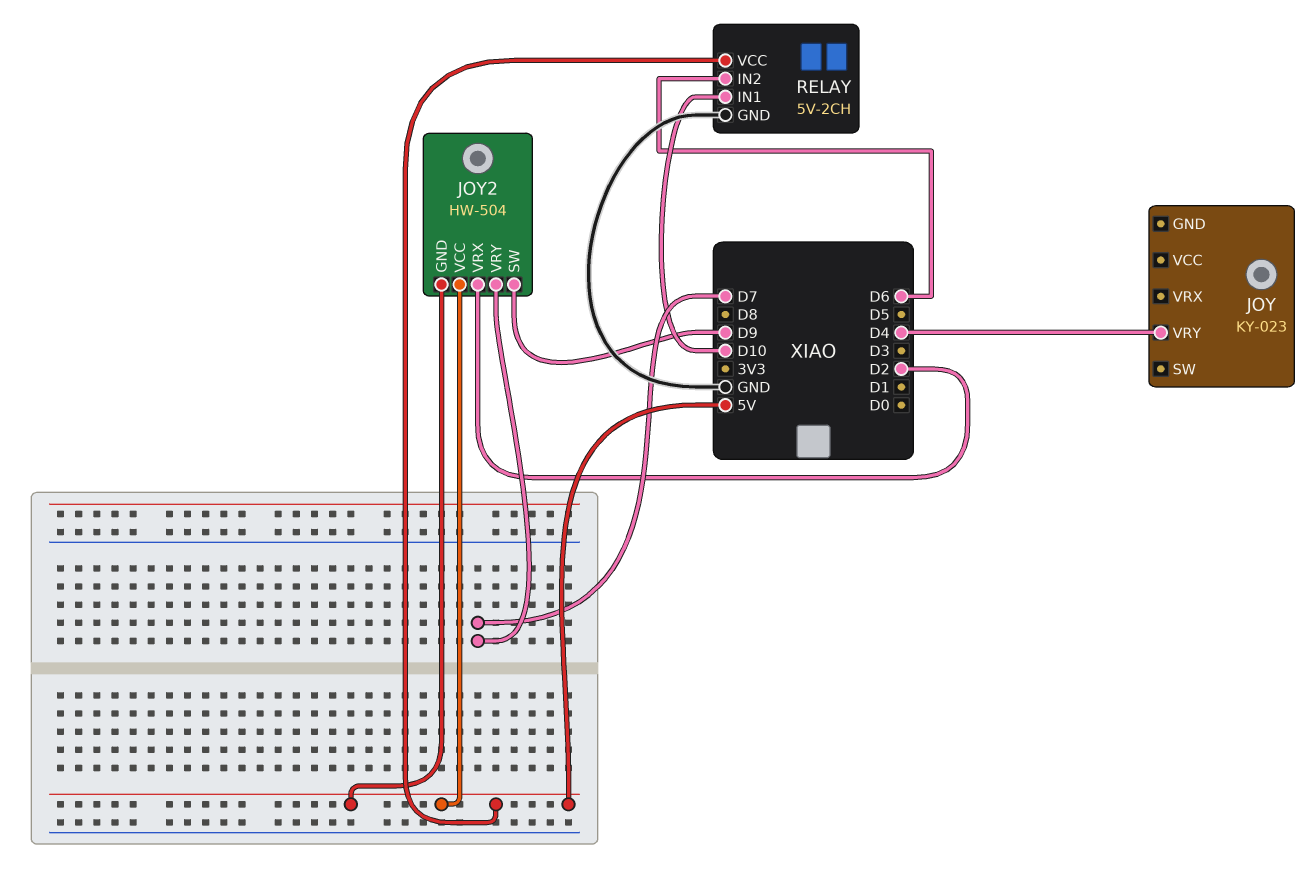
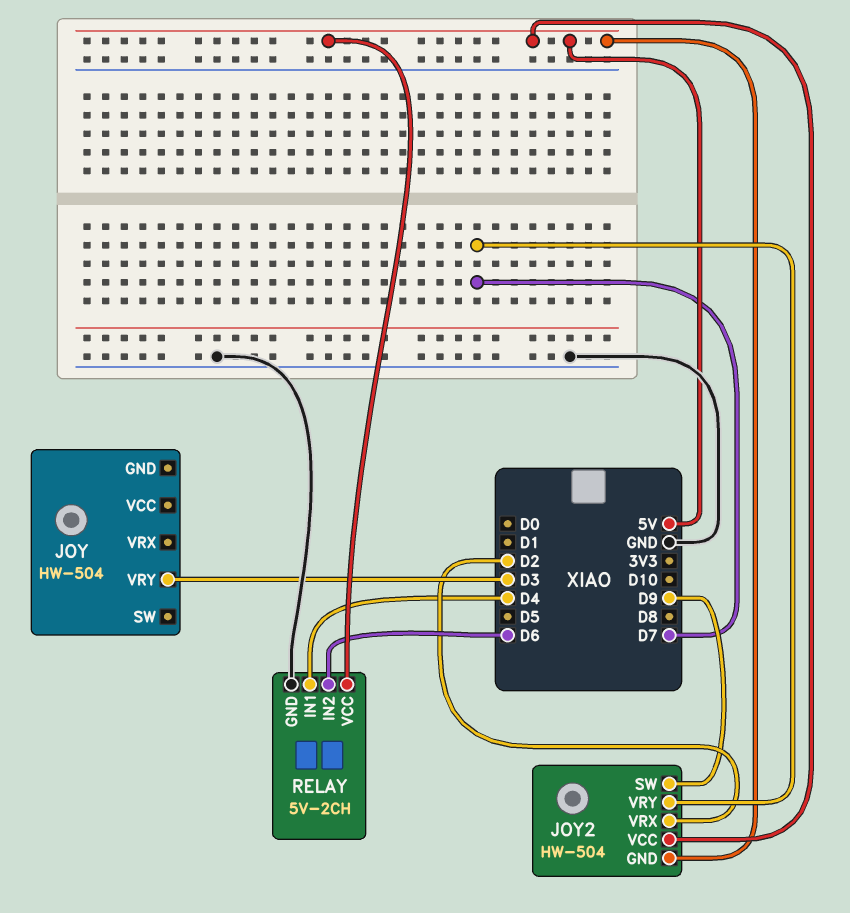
JOY: KY-023 -> HW-504
JOY pin VRY: D4 -> D3
RELAY pin IN1: D10 -> D4

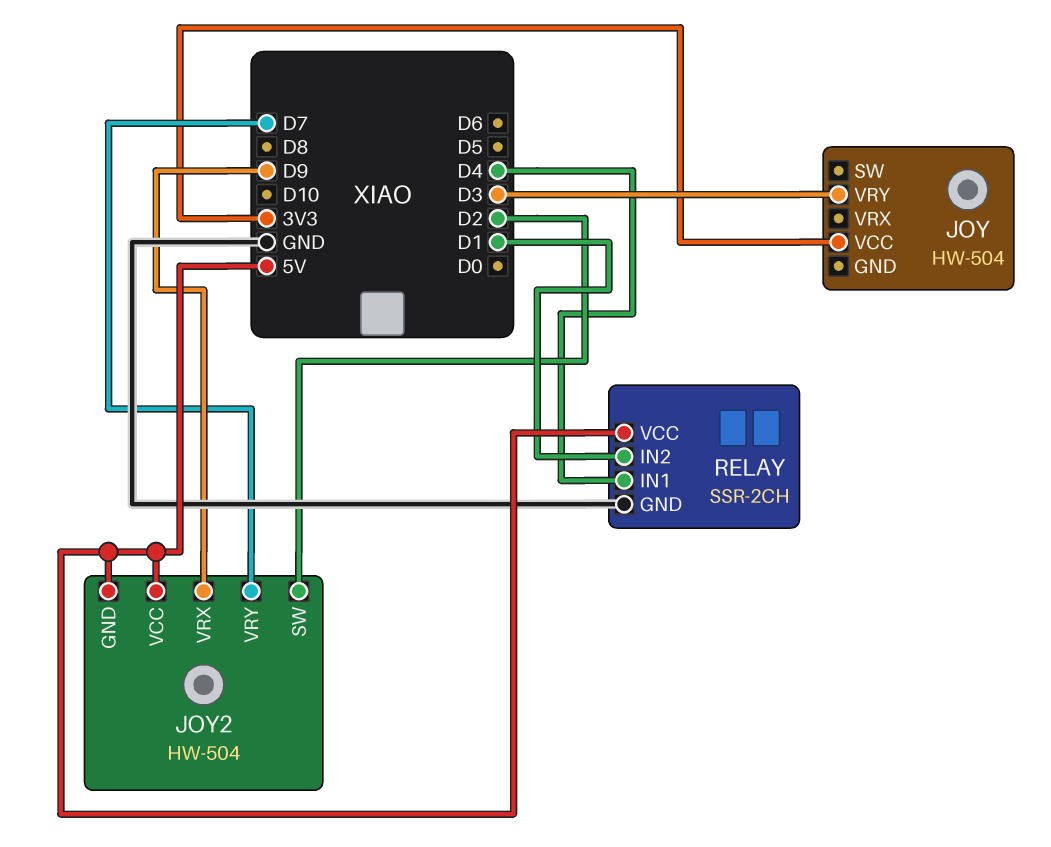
JOY pin VCC: none -> 3V3
JOY2 pin SW: D9 -> D2
JOY2 pin VRX: D2 -> D9
RELAY: 5V-2CH -> SSR-2CH
RELAY pin IN2: D6 -> D1

